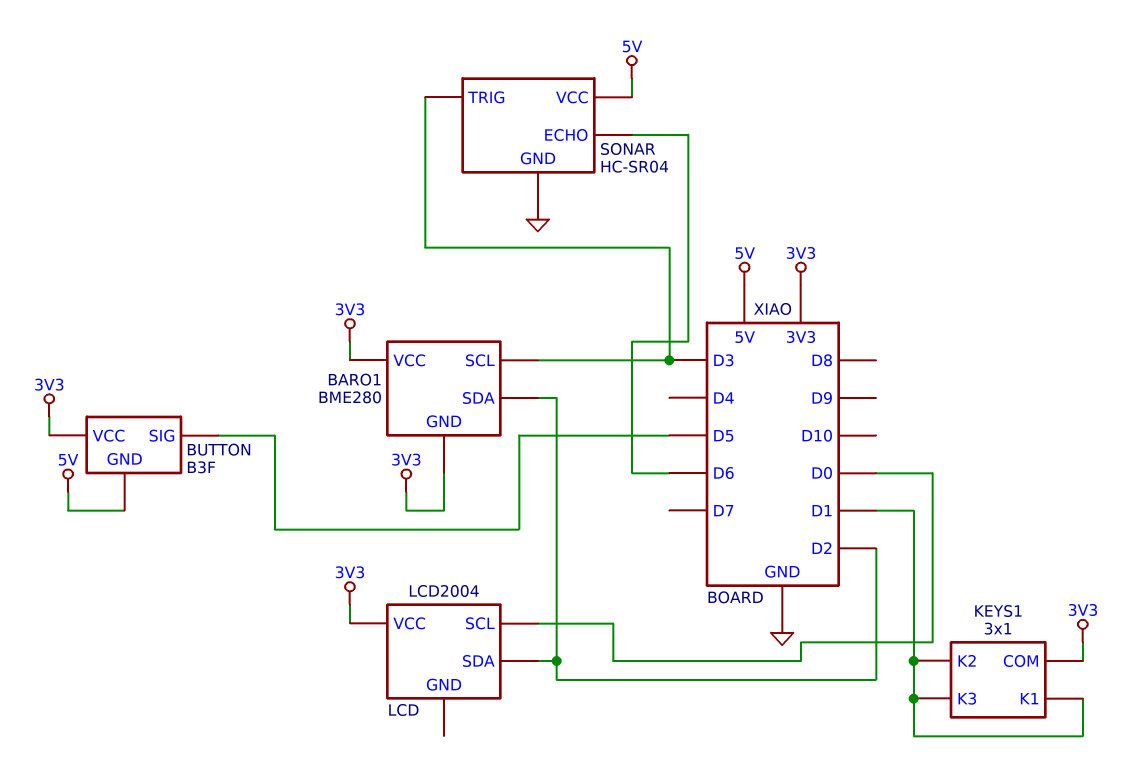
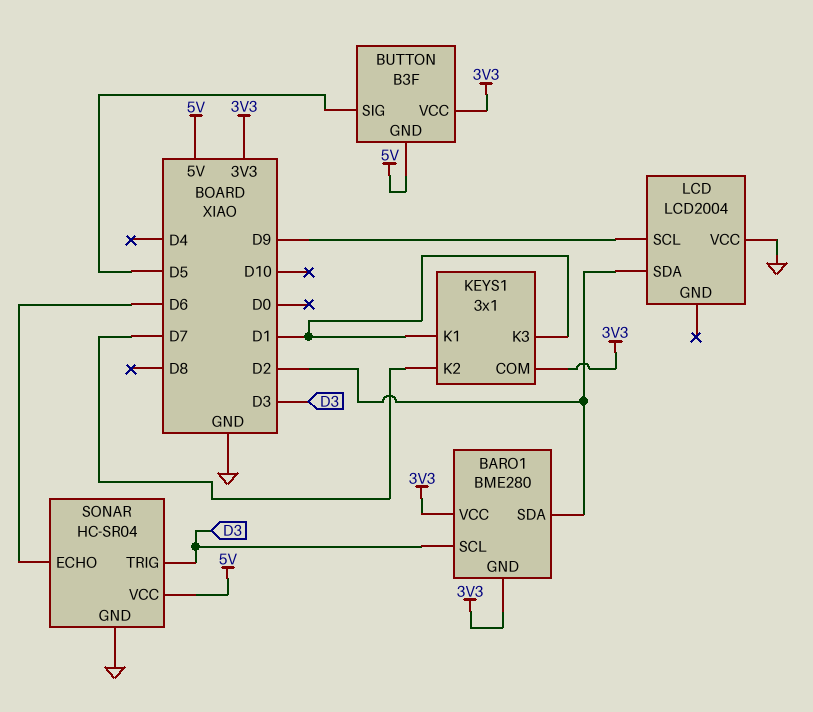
KEYS1 pin K2: D1 -> D7
LCD pin SCL: D0 -> D9
LCD pin VCC: 3V3 -> GND

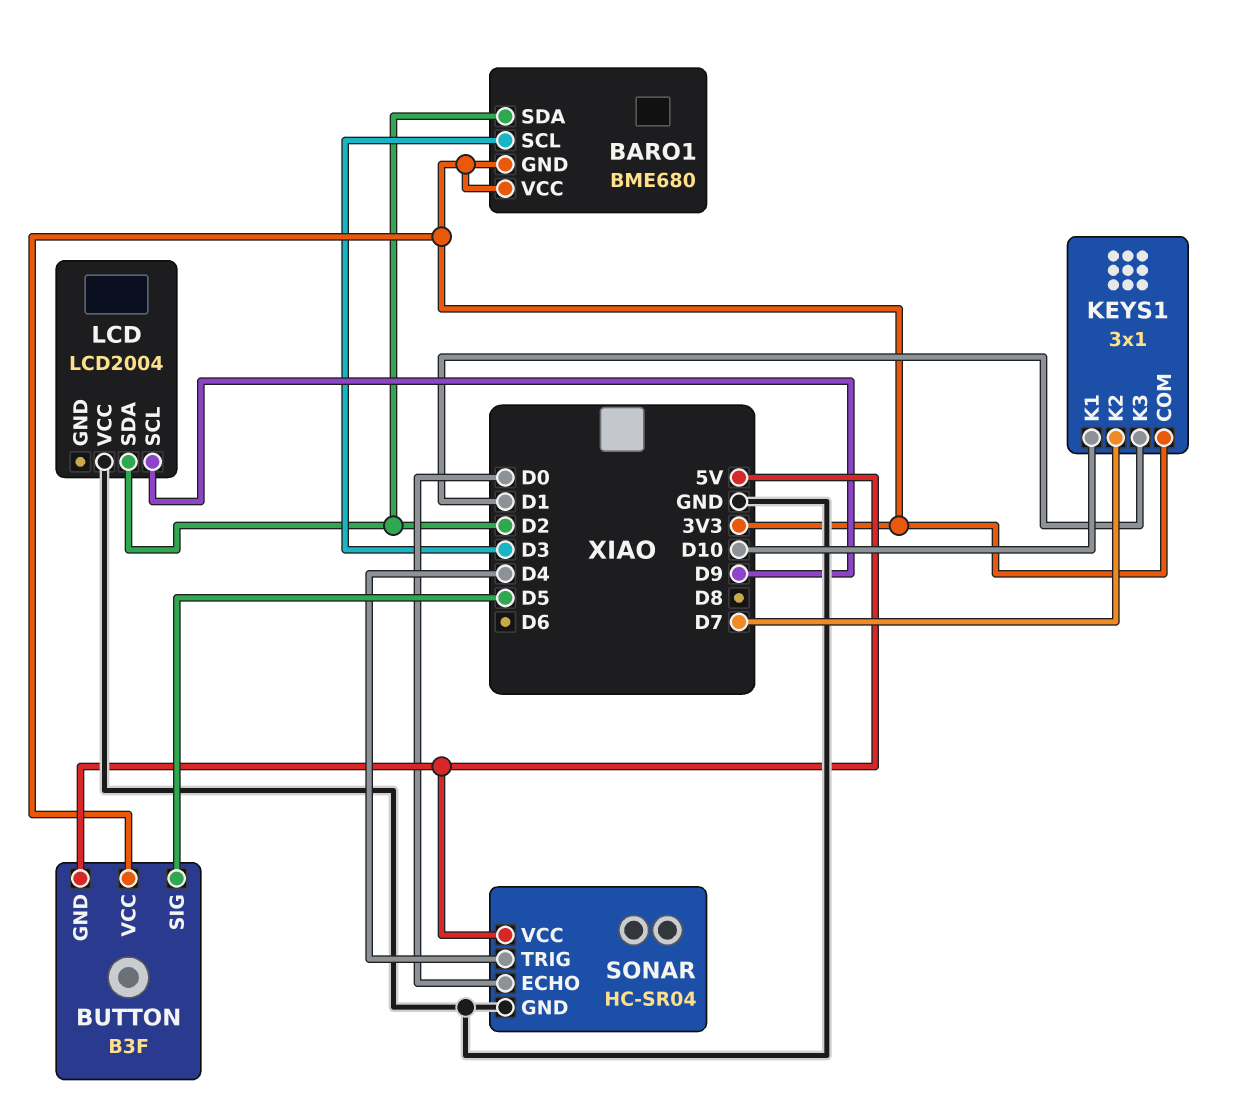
BARO1: BME280 -> BME680
KEYS1 pin K1: D1 -> D10
SONAR pin ECHO: D6 -> D0
SONAR pin TRIG: D3 -> D4

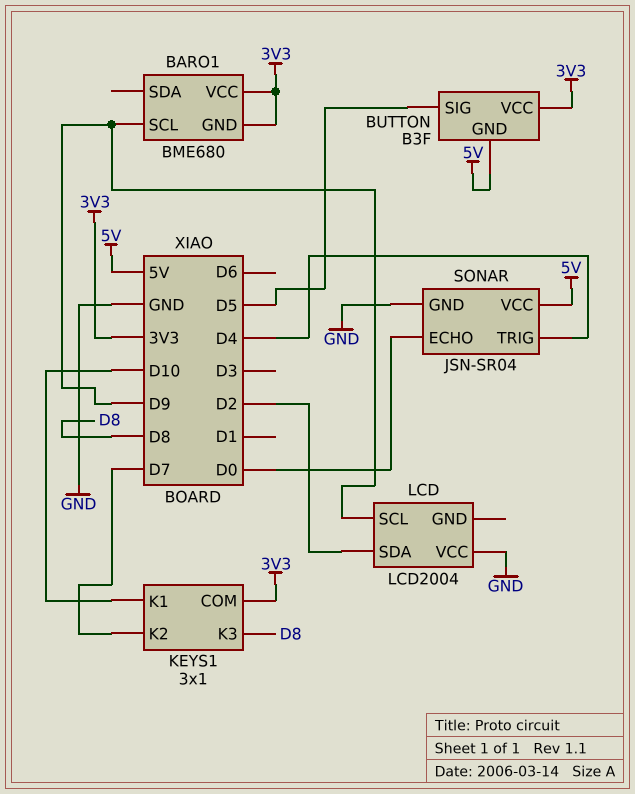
BARO1 pin SCL: D3 -> D9
BARO1 pin SDA: D2 -> none
KEYS1 pin K3: D1 -> D8
SONAR: HC-SR04 -> JSN-SR04

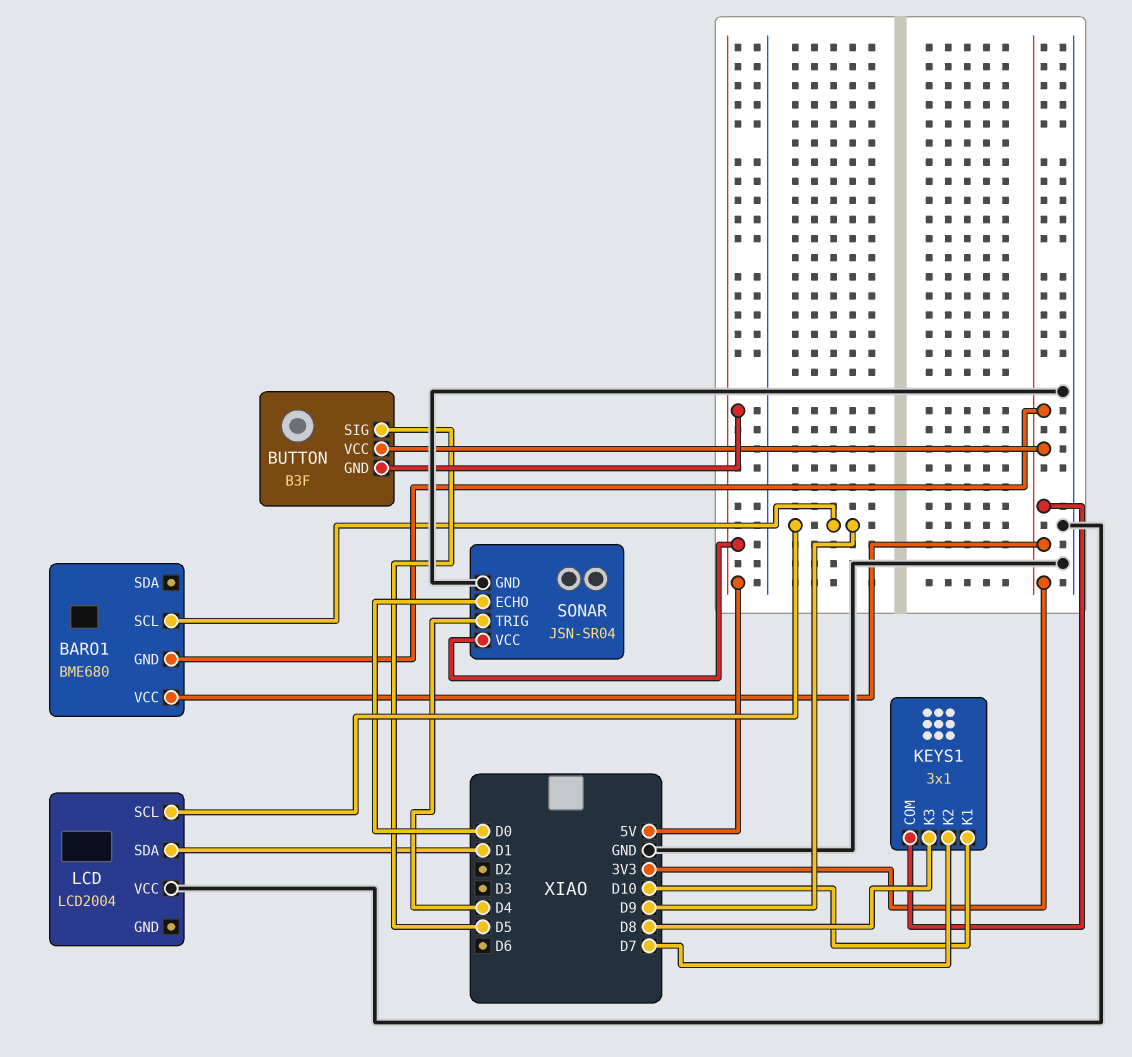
LCD pin SDA: D2 -> D1

